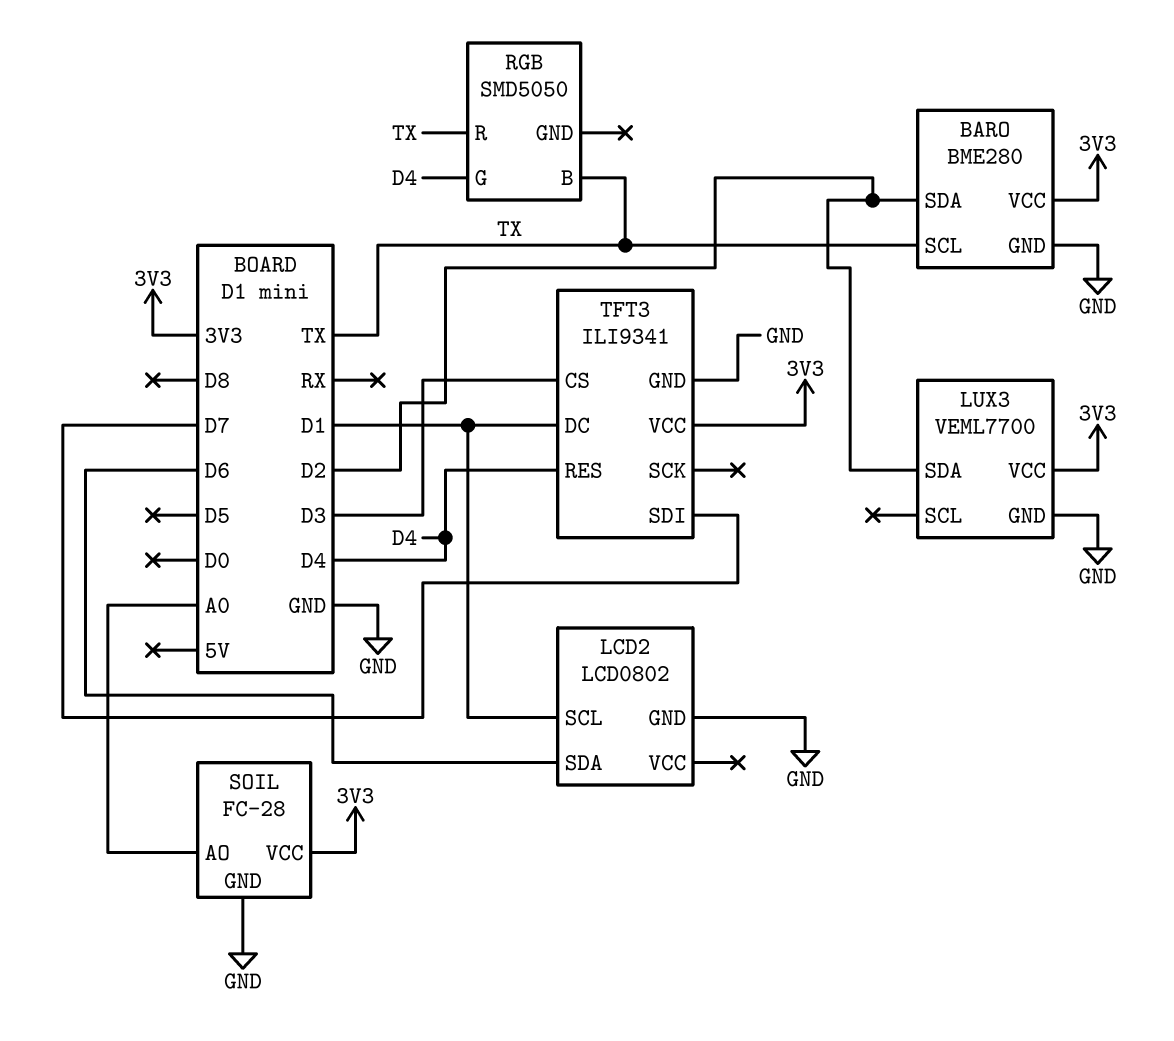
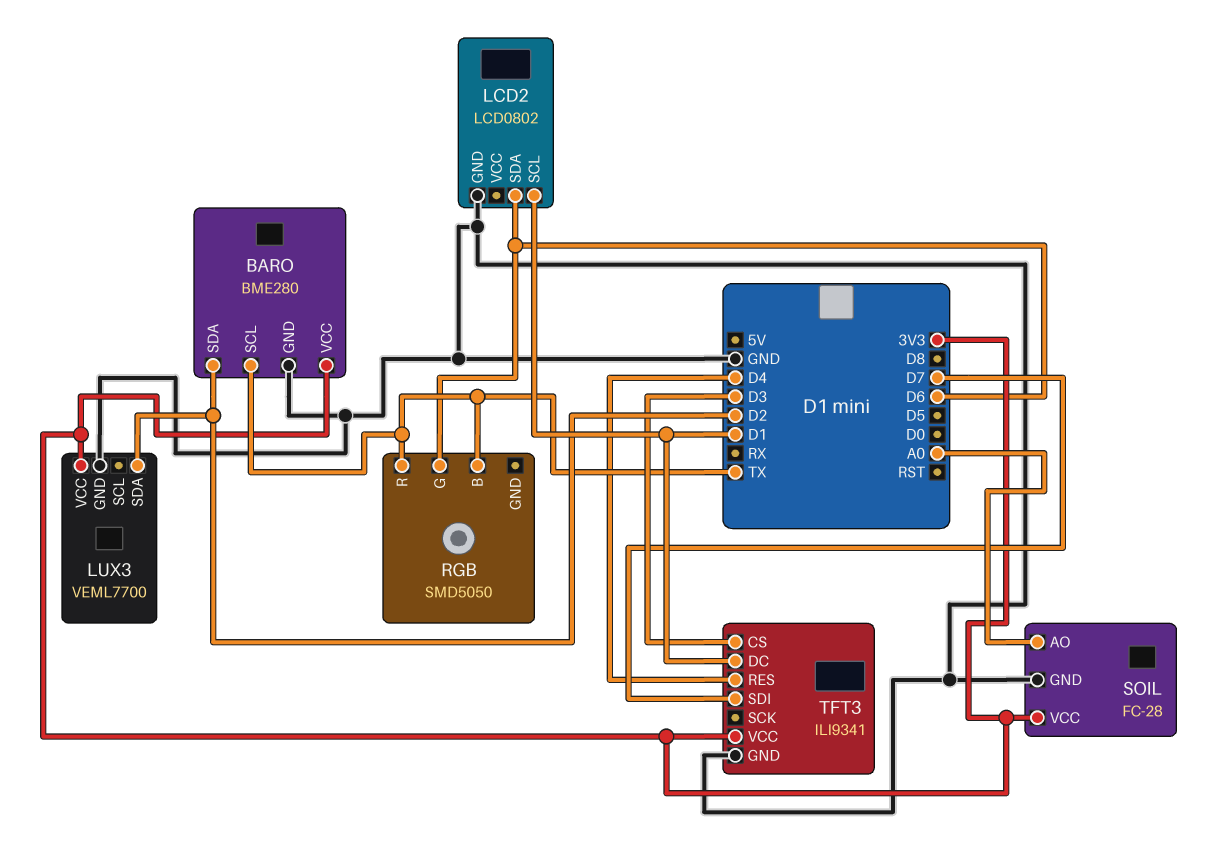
RGB pin G: D4 -> D6

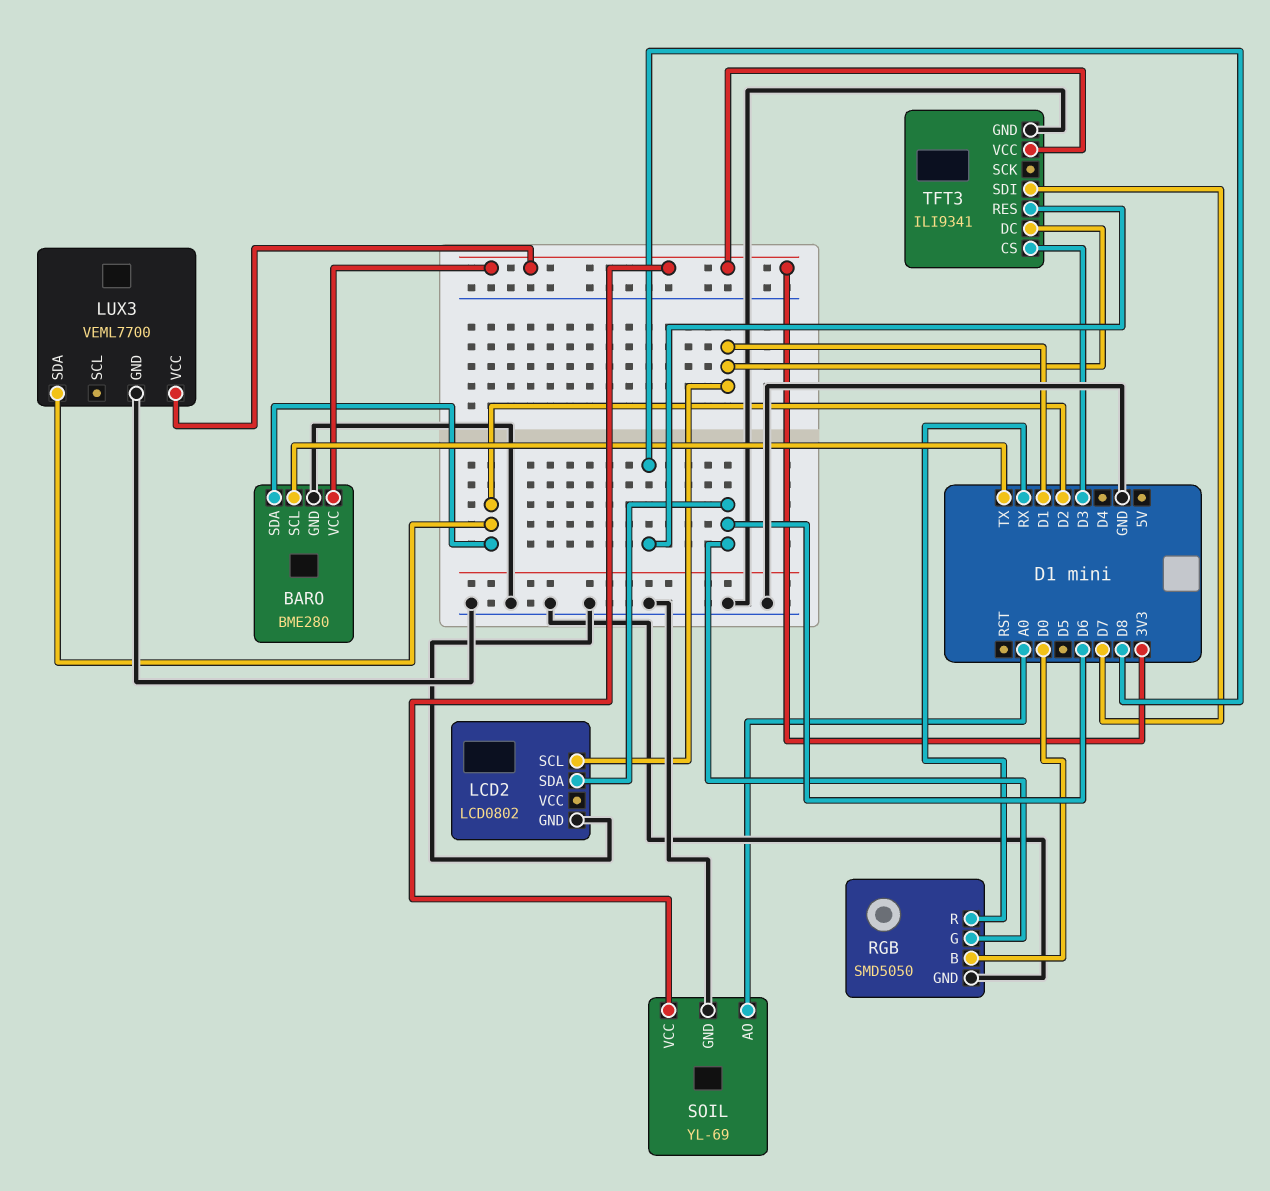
RGB pin B: TX -> D0
RGB pin GND: none -> GND
RGB pin R: TX -> RX
SOIL: FC-28 -> YL-69
TFT3 pin RES: D4 -> D8

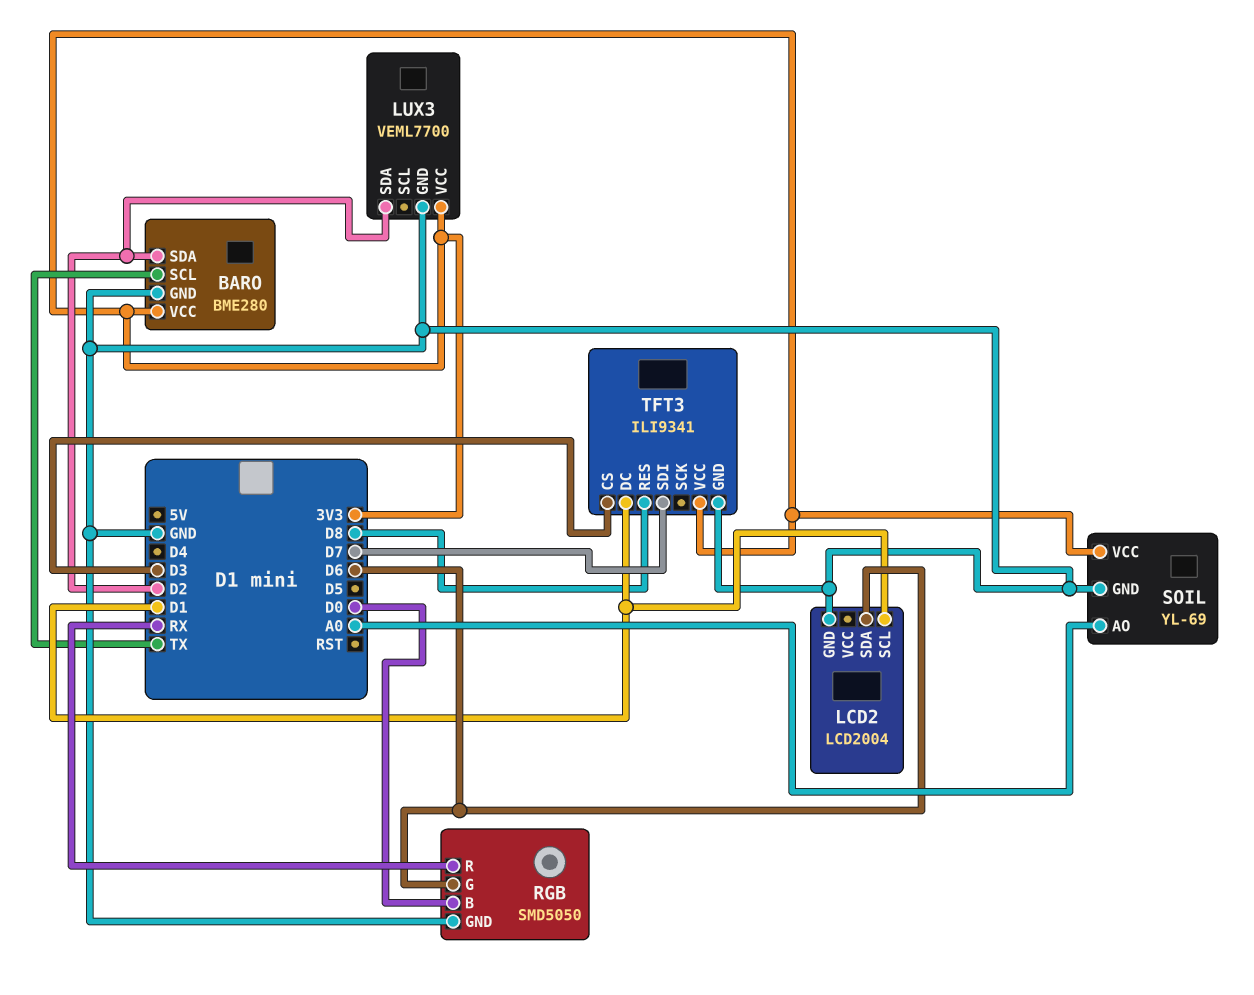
LCD2: LCD0802 -> LCD2004

